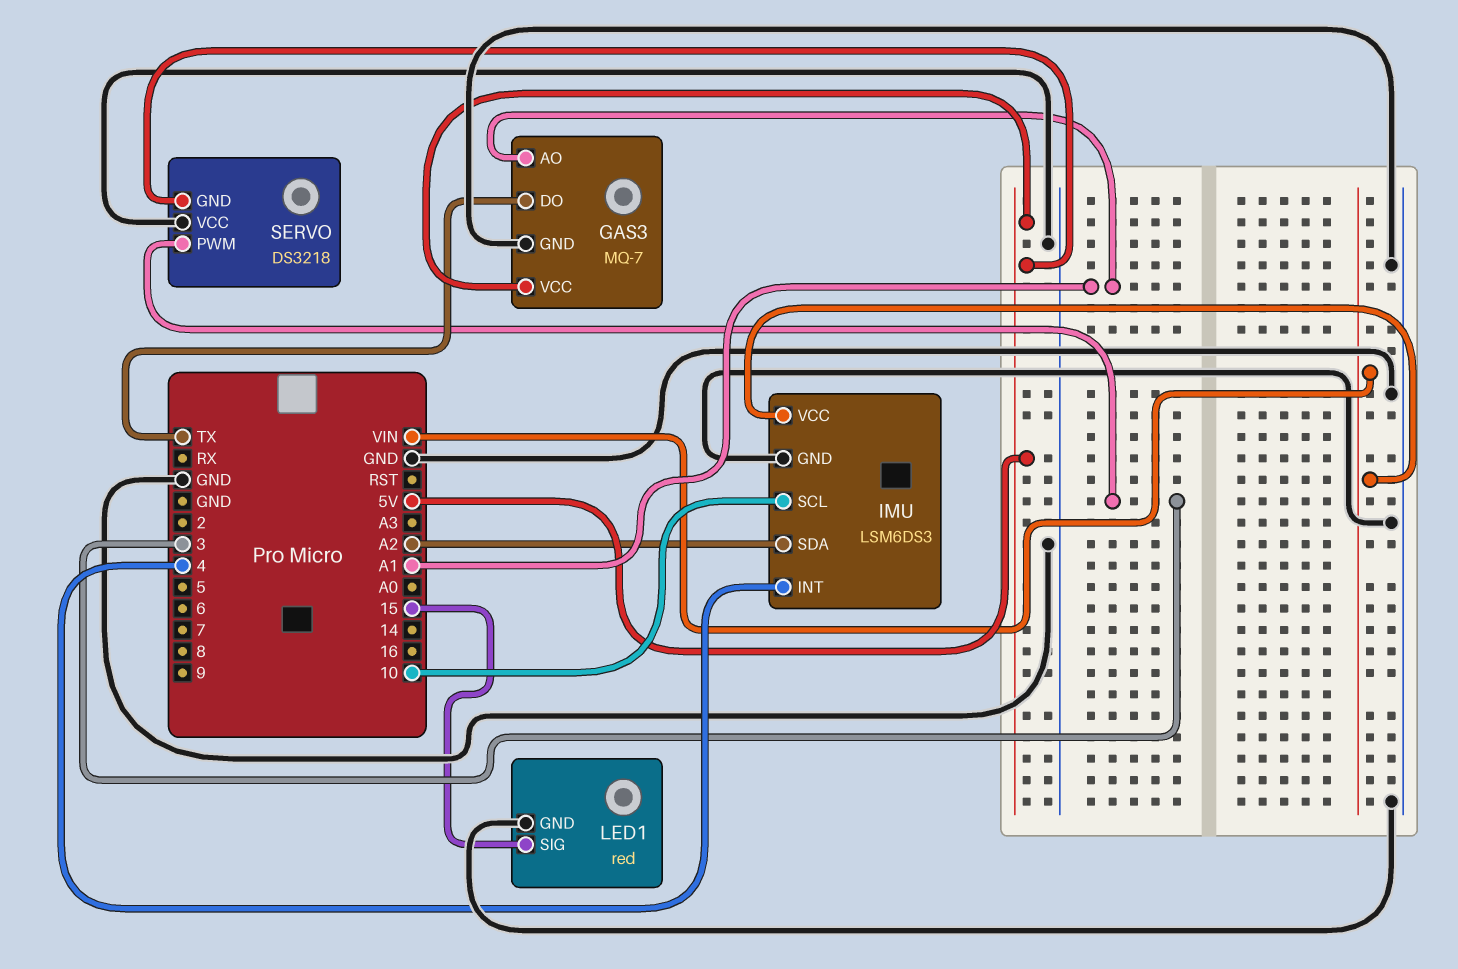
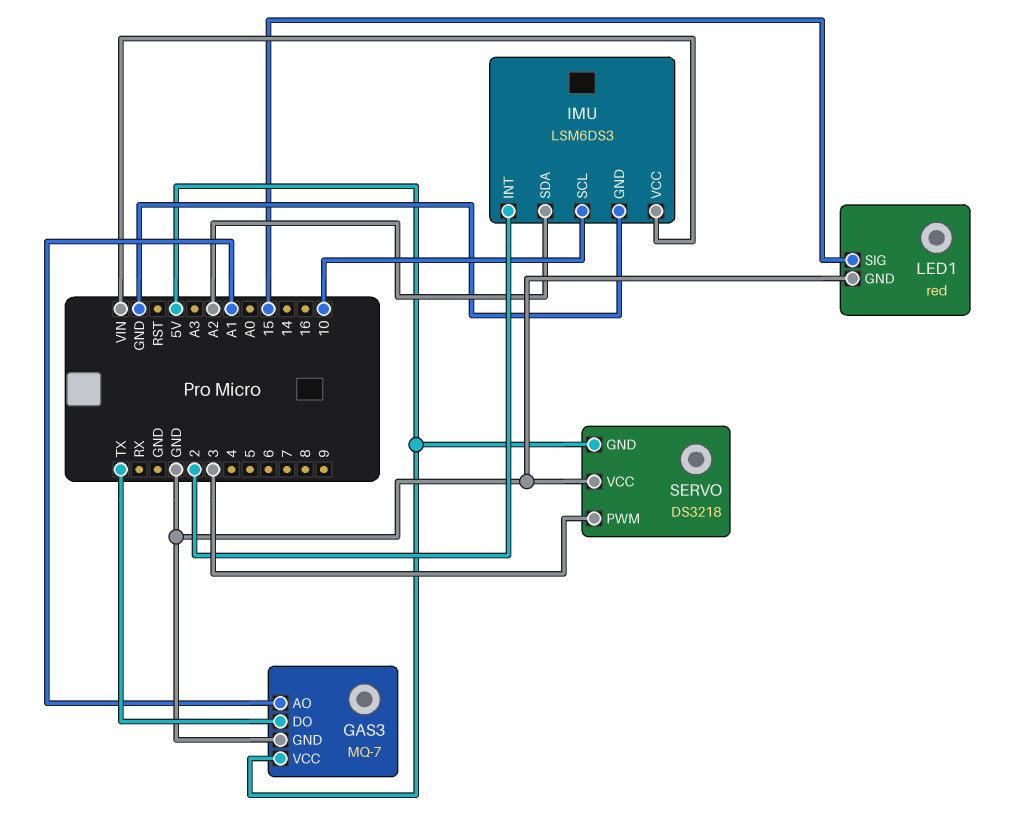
IMU pin INT: 4 -> 2

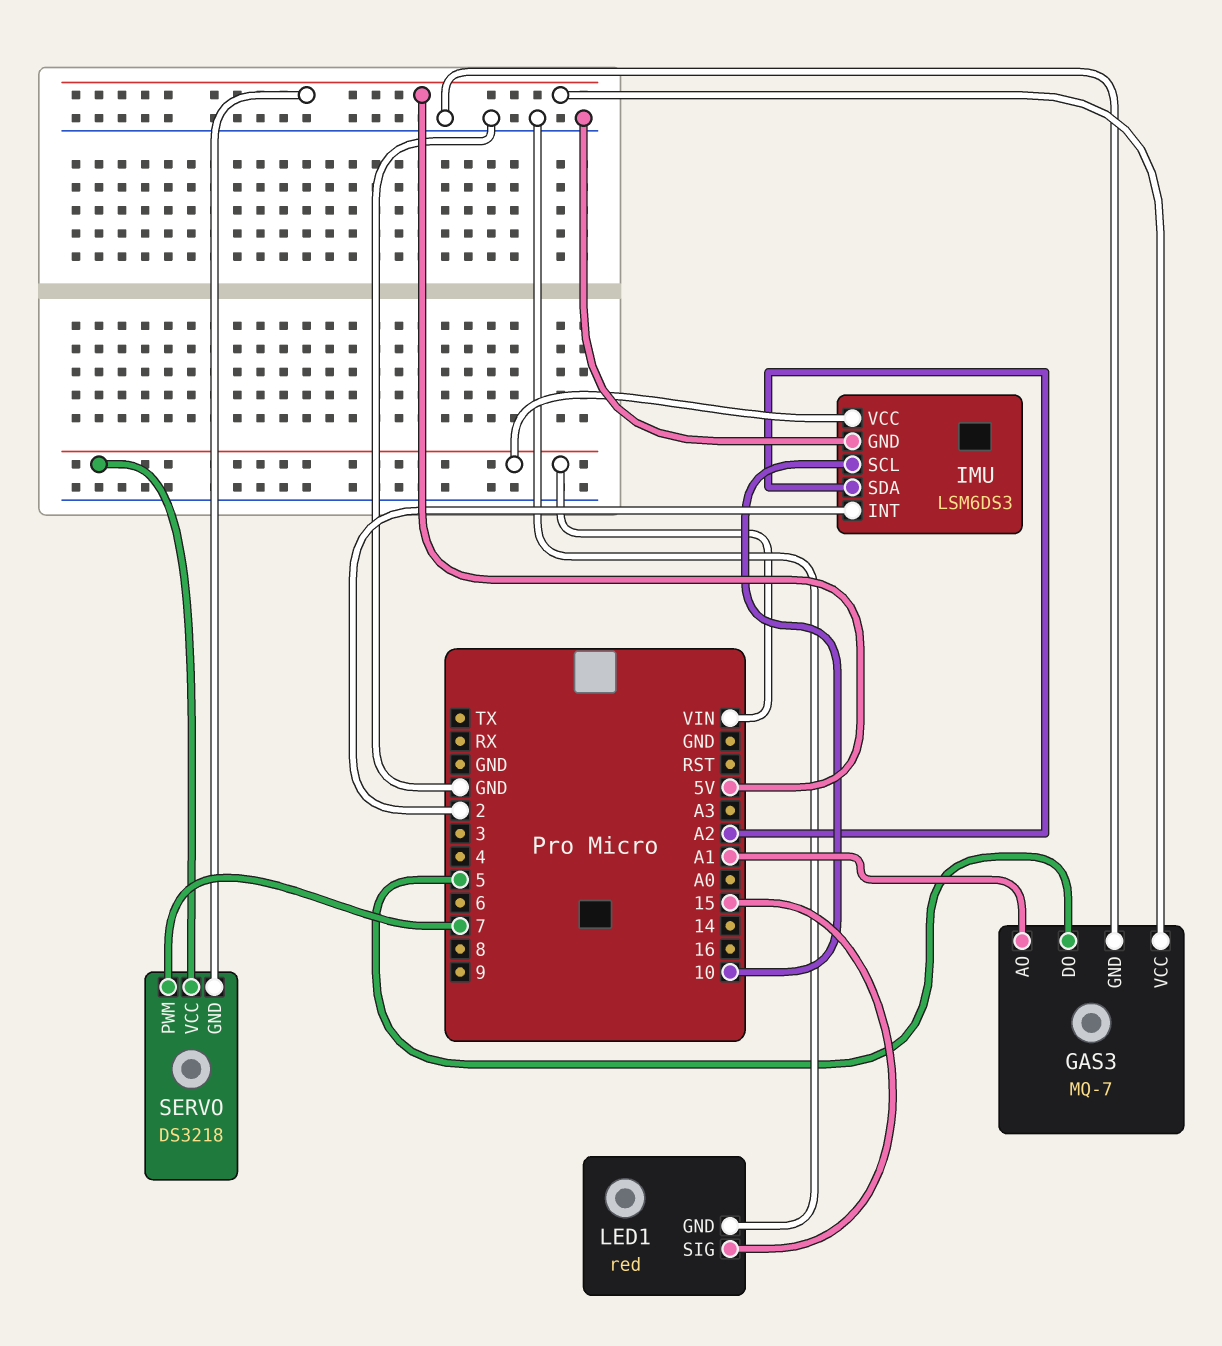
GAS3 pin DO: TX -> 5
SERVO pin PWM: 3 -> 7
SERVO pin VCC: GND -> VIN

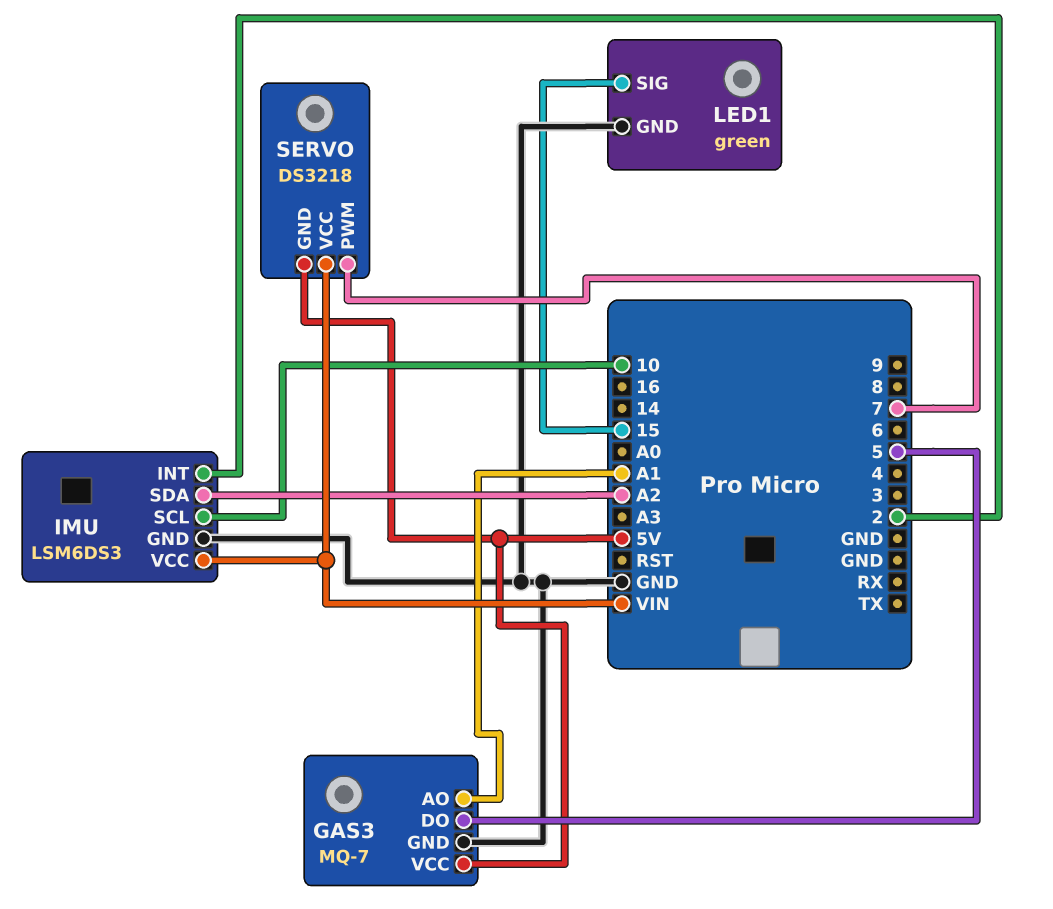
LED1: red -> green

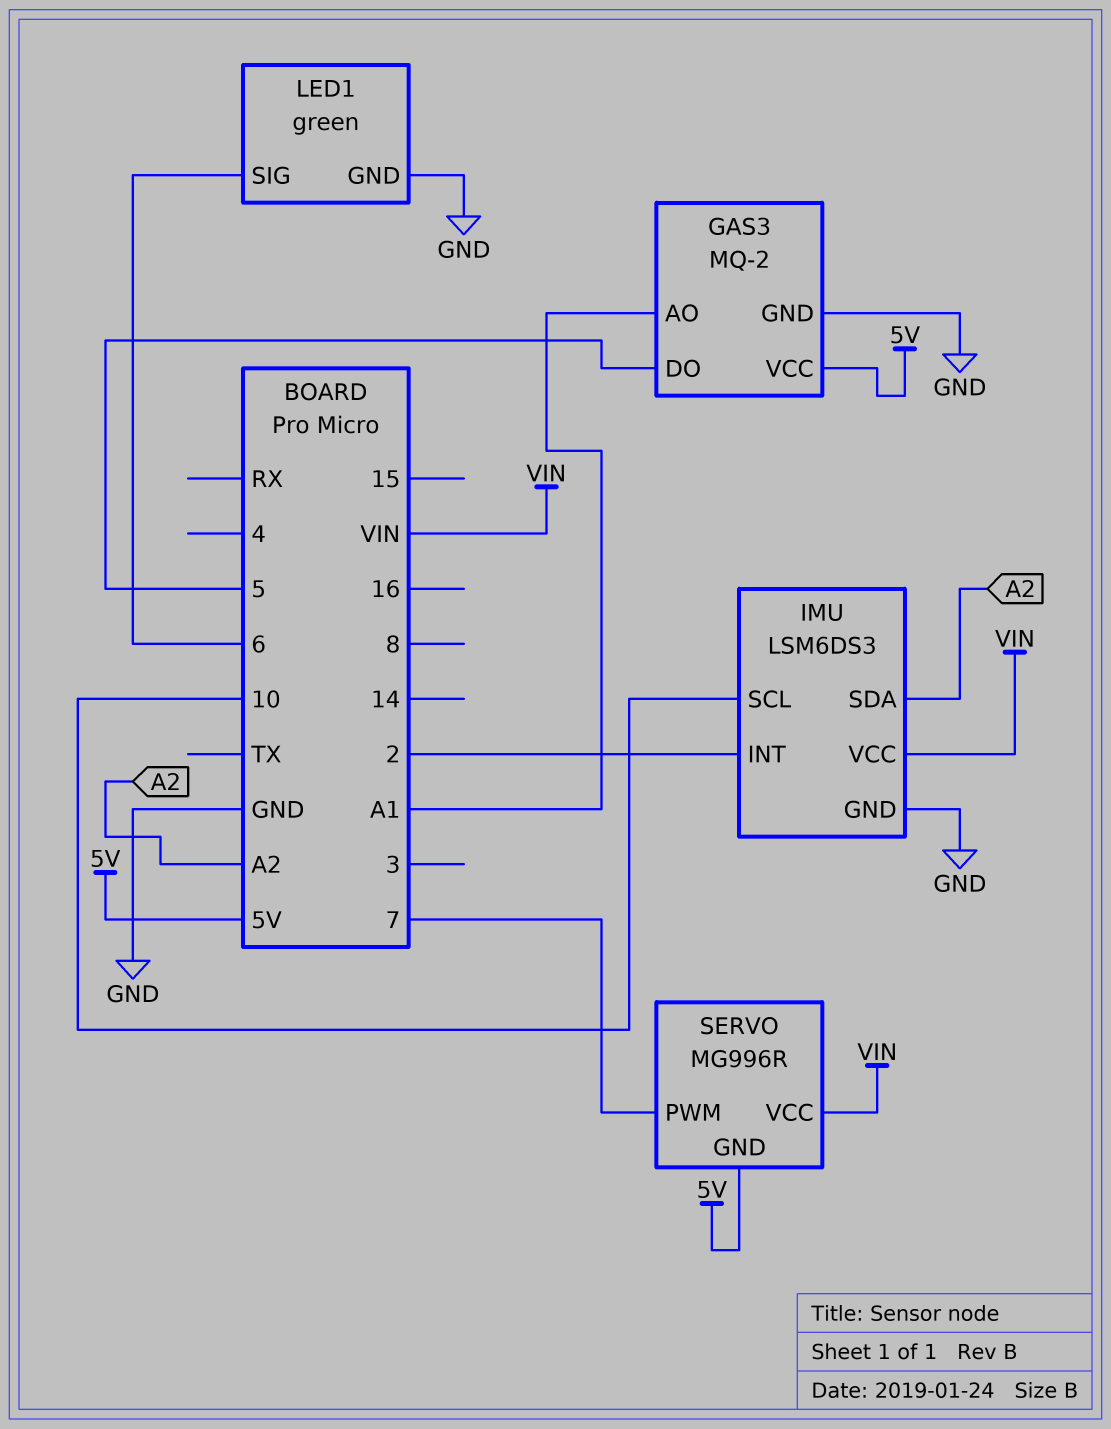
GAS3: MQ-7 -> MQ-2
LED1 pin SIG: 15 -> 6
SERVO: DS3218 -> MG996R

